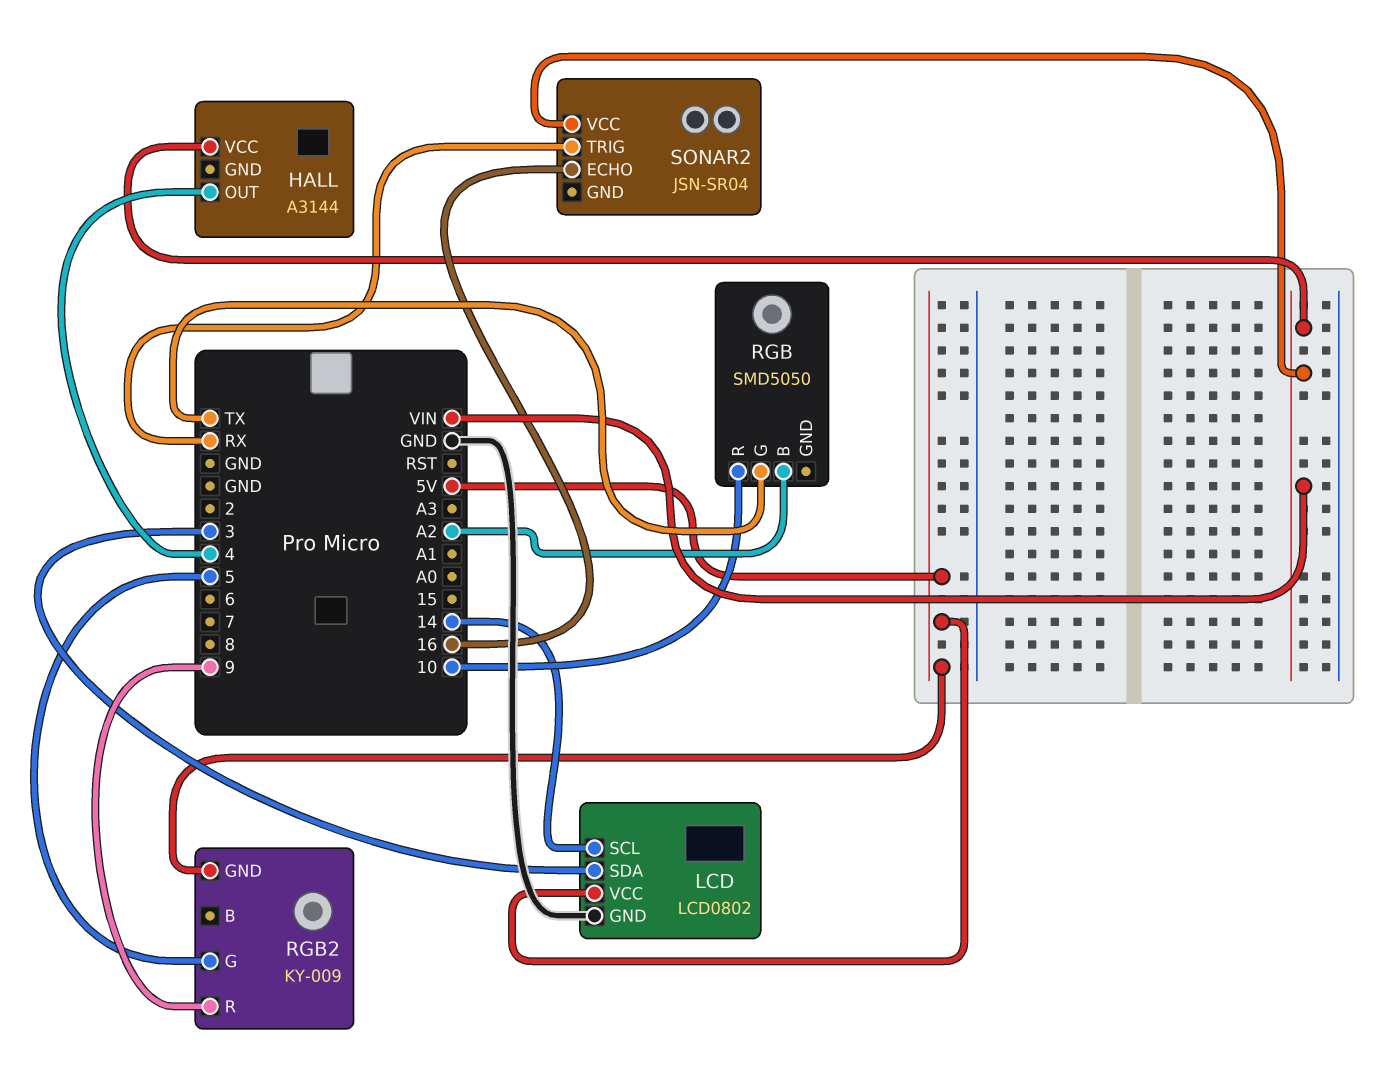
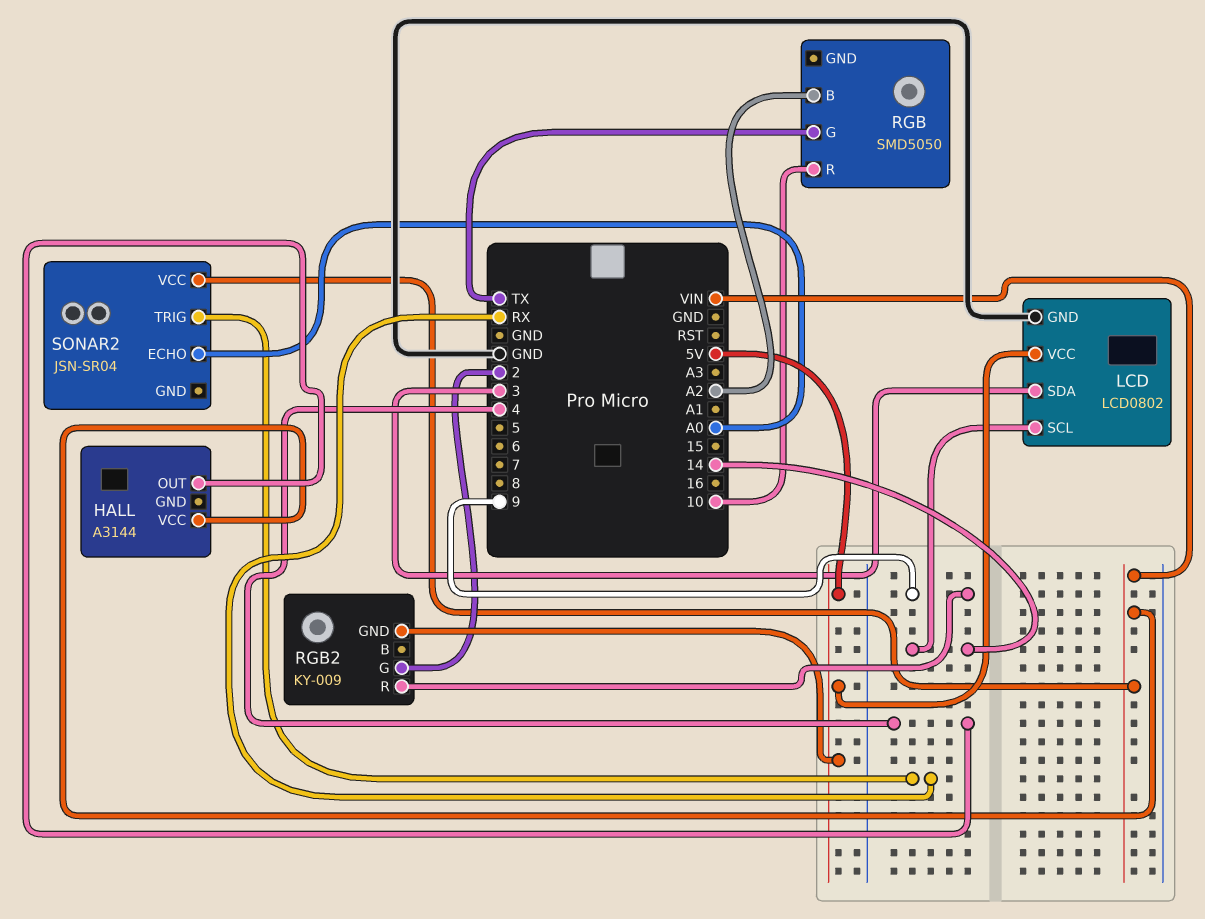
RGB2 pin G: 5 -> 2
SONAR2 pin ECHO: 16 -> A0

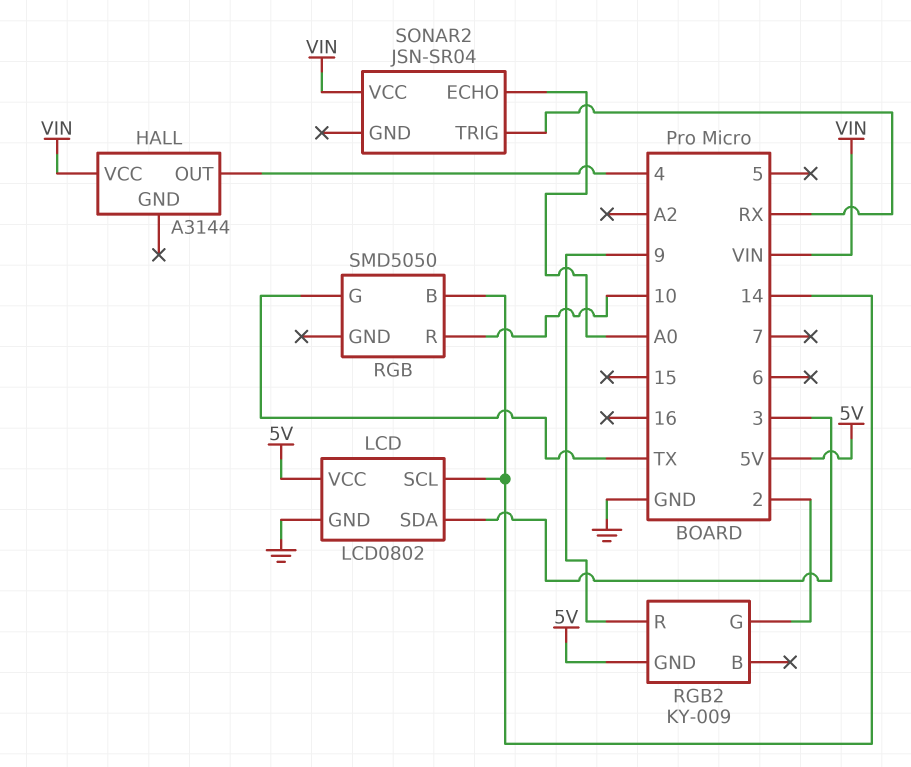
RGB pin B: A2 -> 14

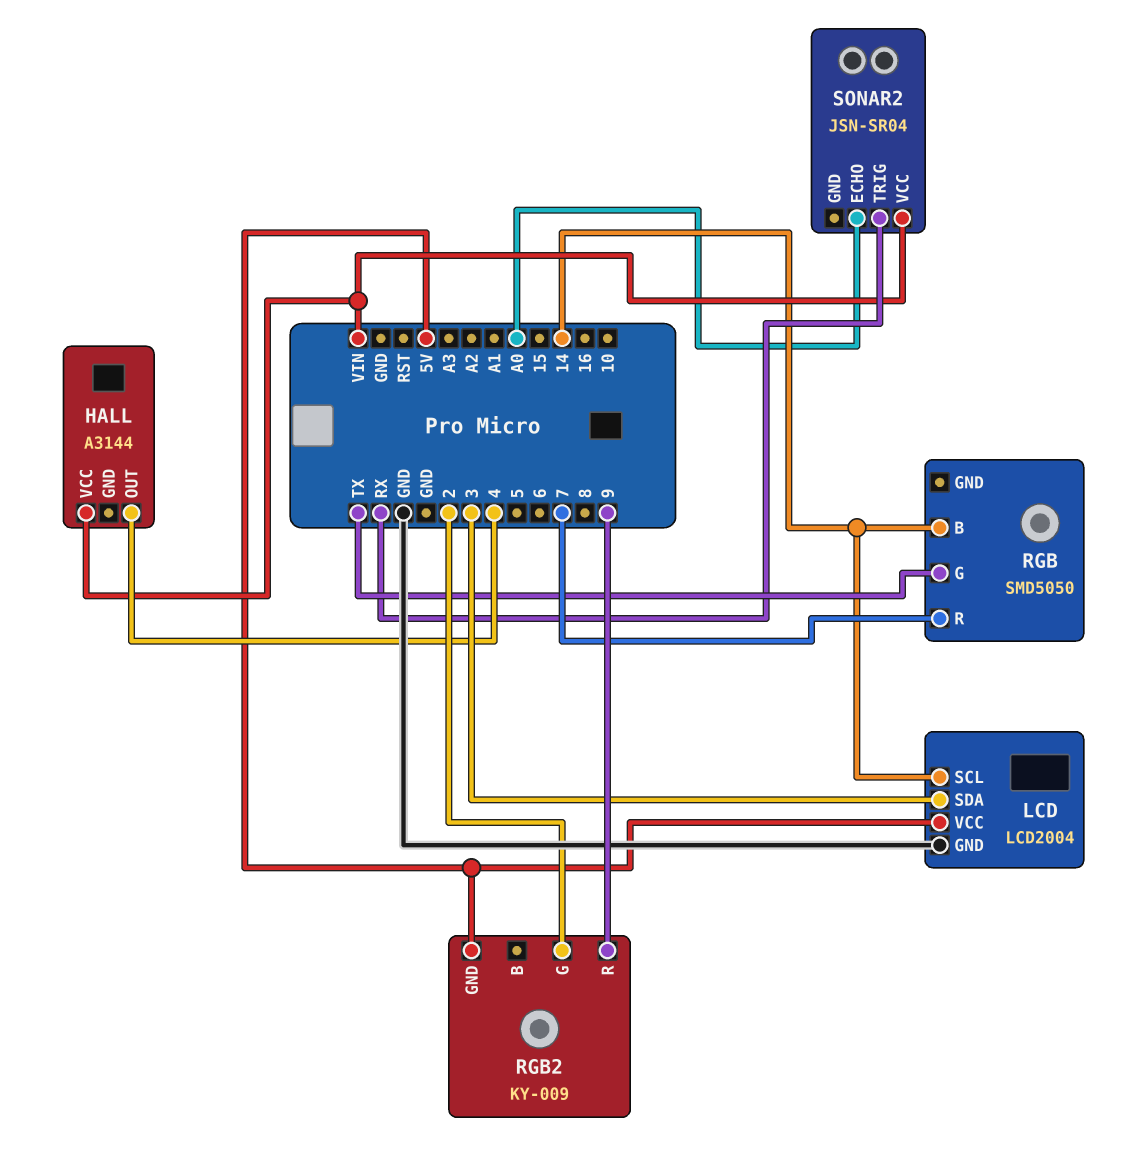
LCD: LCD0802 -> LCD2004
RGB pin R: 10 -> 7

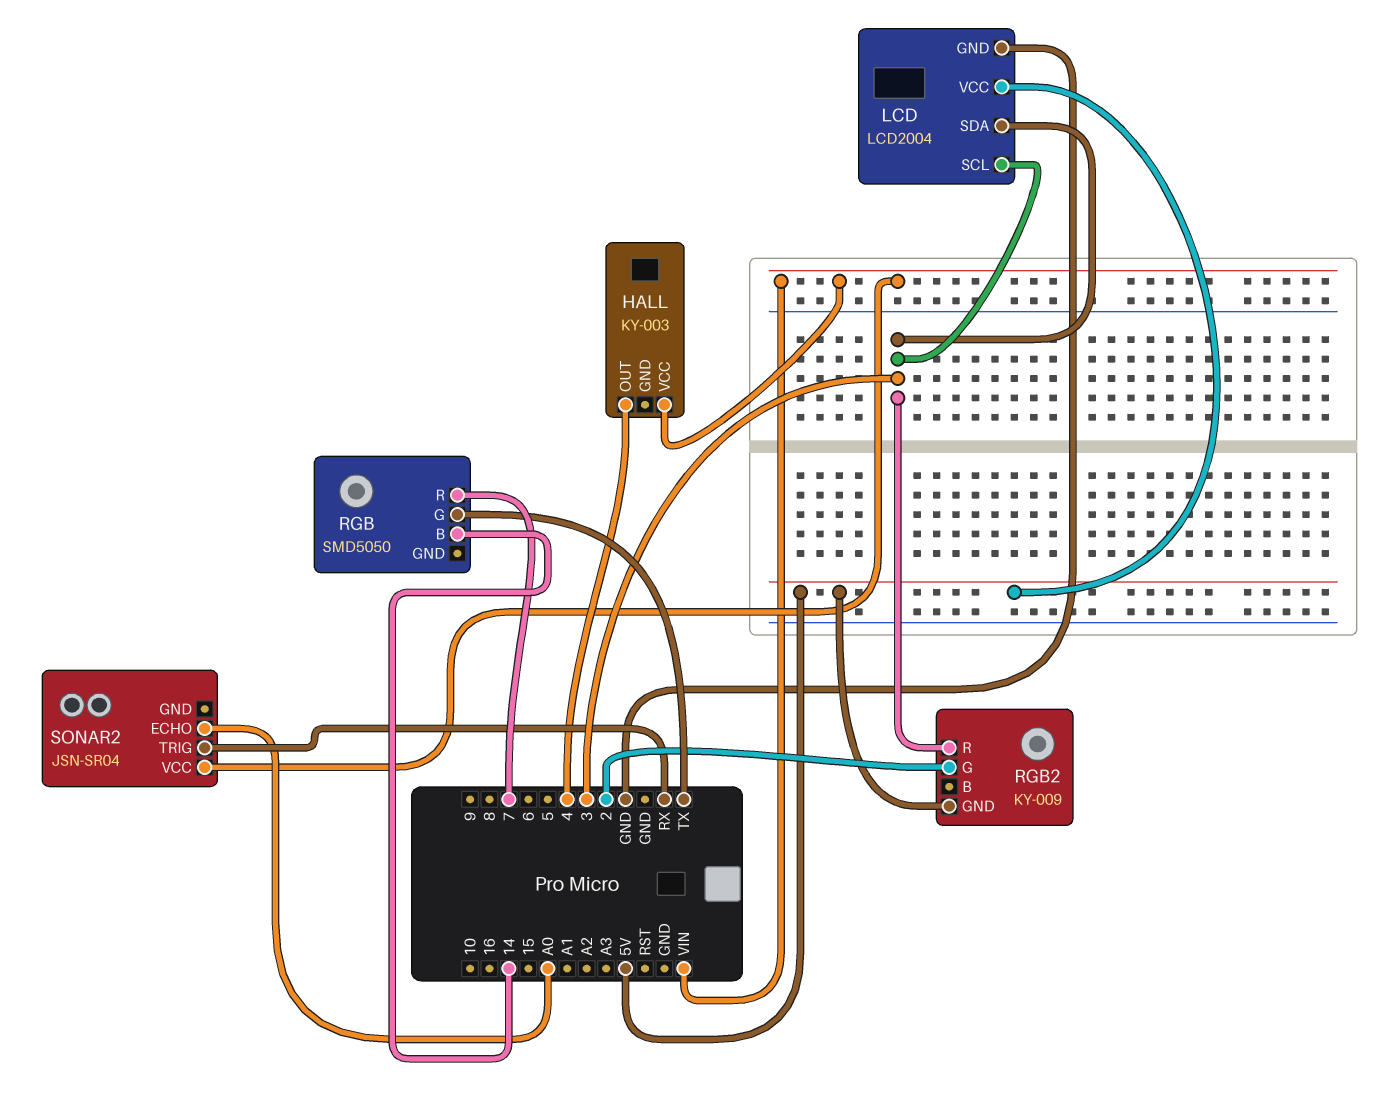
HALL: A3144 -> KY-003
LCD pin SCL: 14 -> 3
RGB2 pin R: 9 -> 3

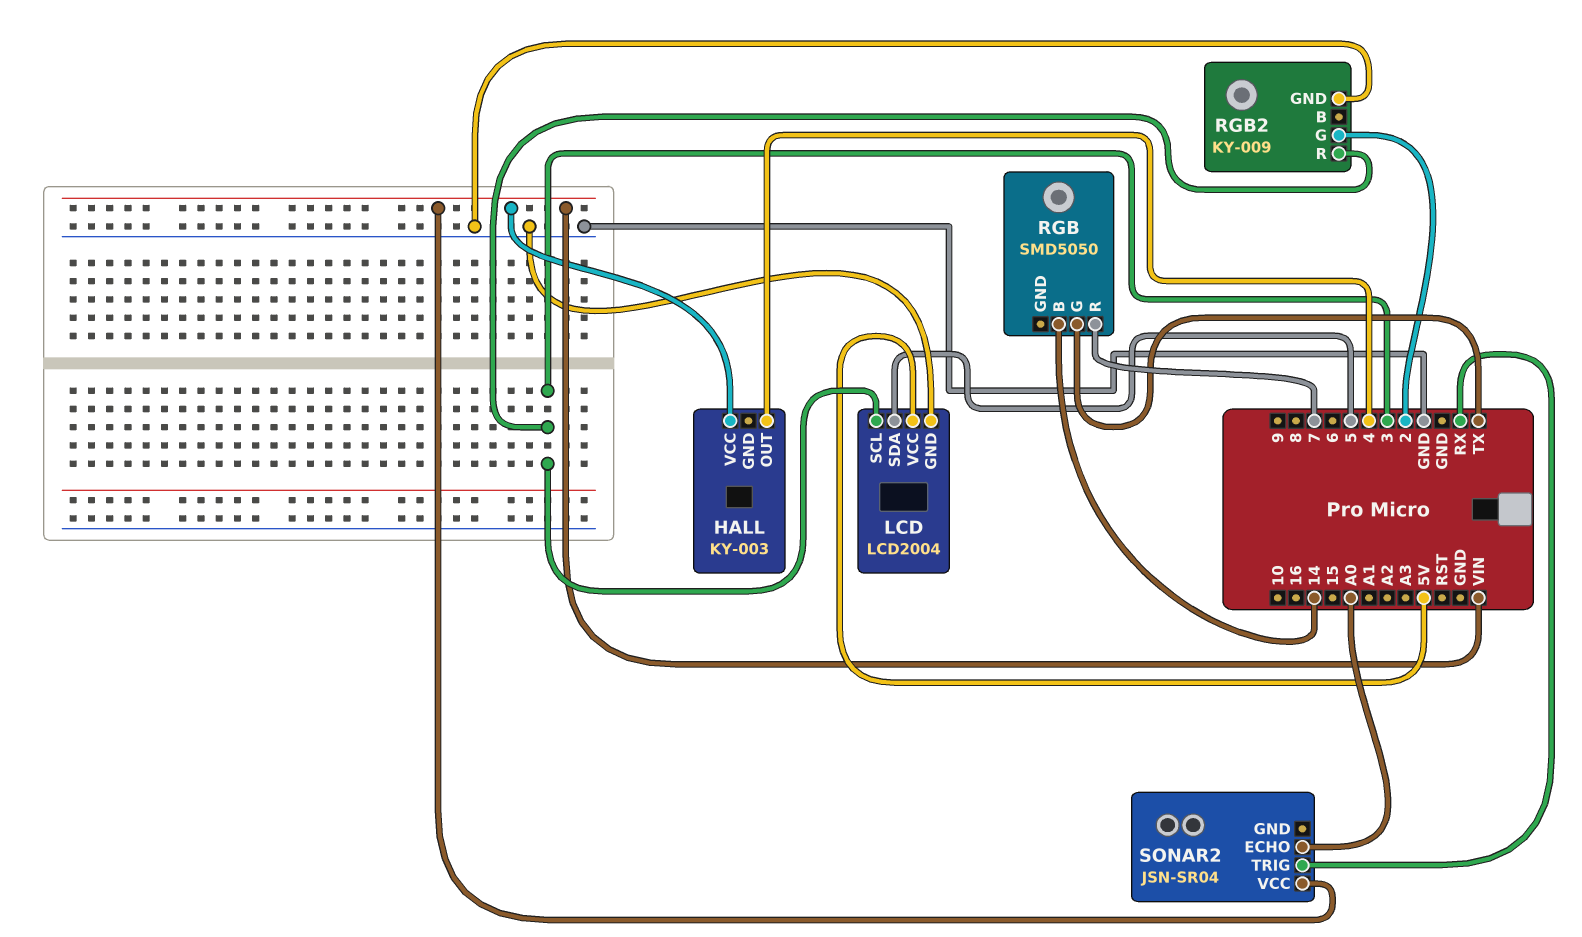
LCD pin SDA: 3 -> 5
RGB2 pin GND: 5V -> GND

